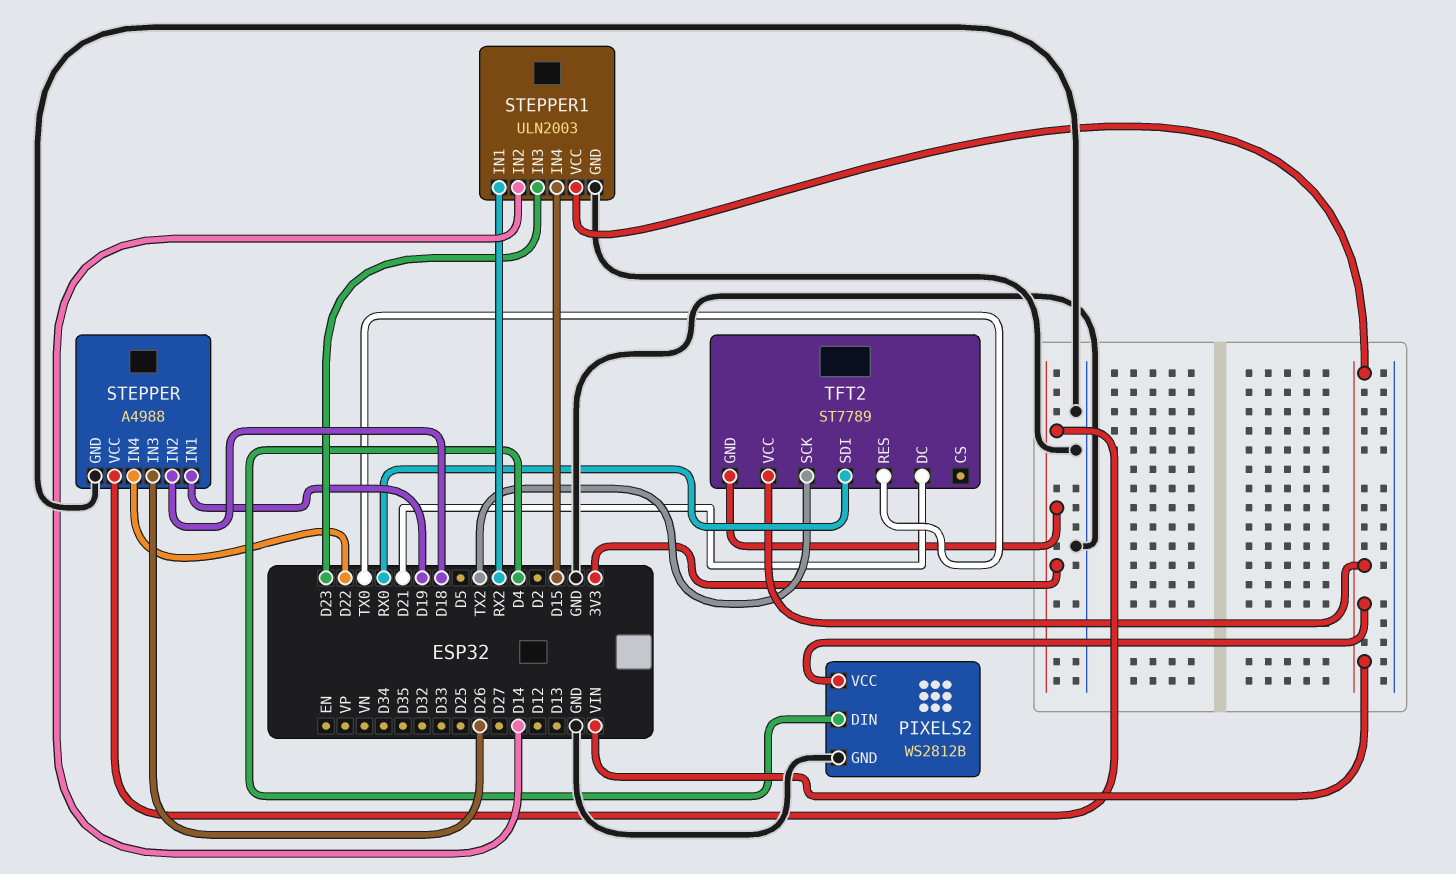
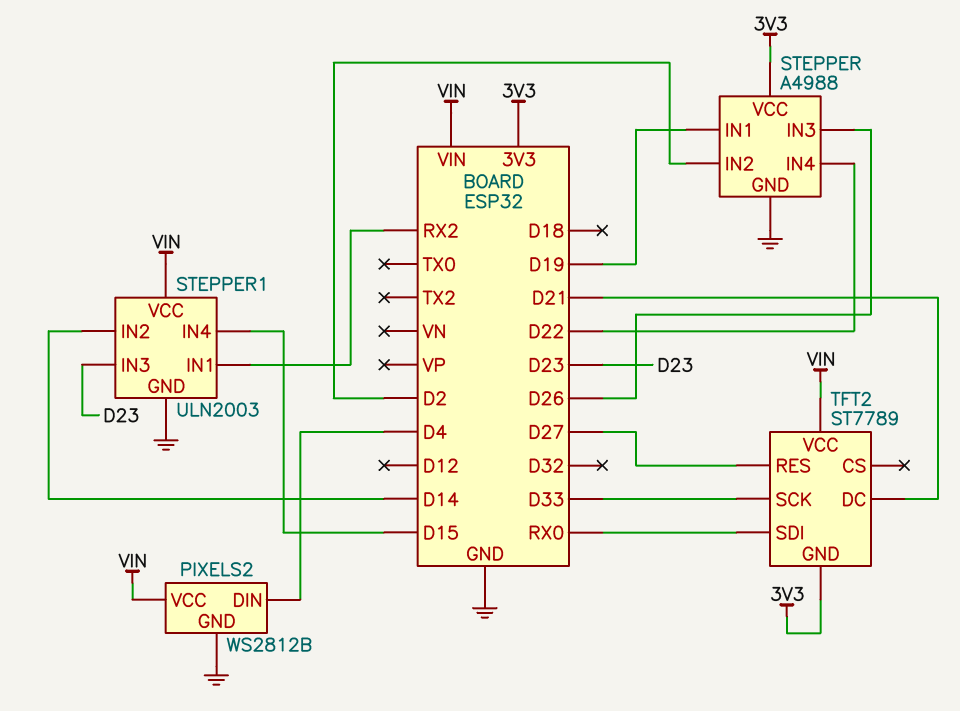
STEPPER pin IN2: D18 -> D2
TFT2 pin RES: TX0 -> D27
TFT2 pin SCK: TX2 -> D33

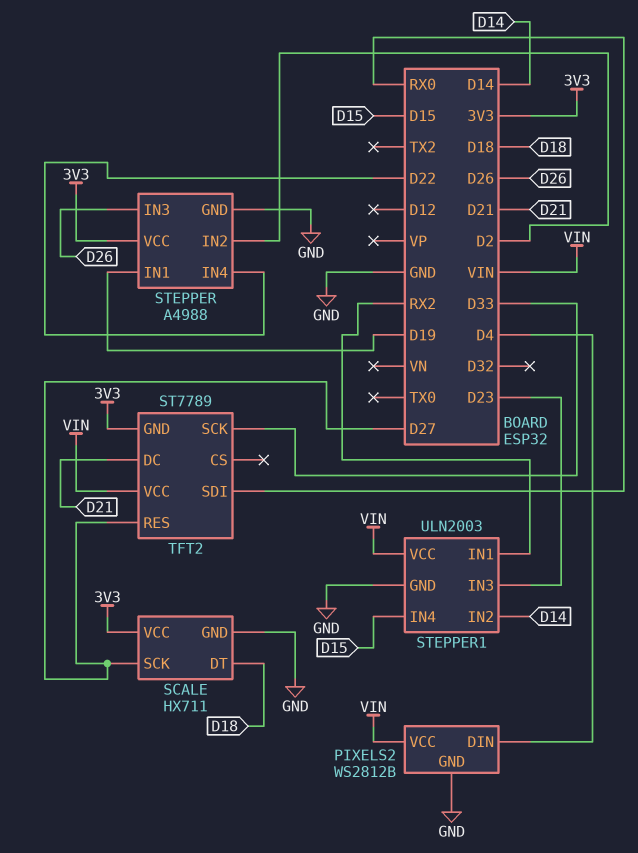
SCALE: none -> HX711
SCALE pin DT: none -> D18
SCALE pin GND: none -> GND
SCALE pin SCK: none -> D27
SCALE pin VCC: none -> 3V3

